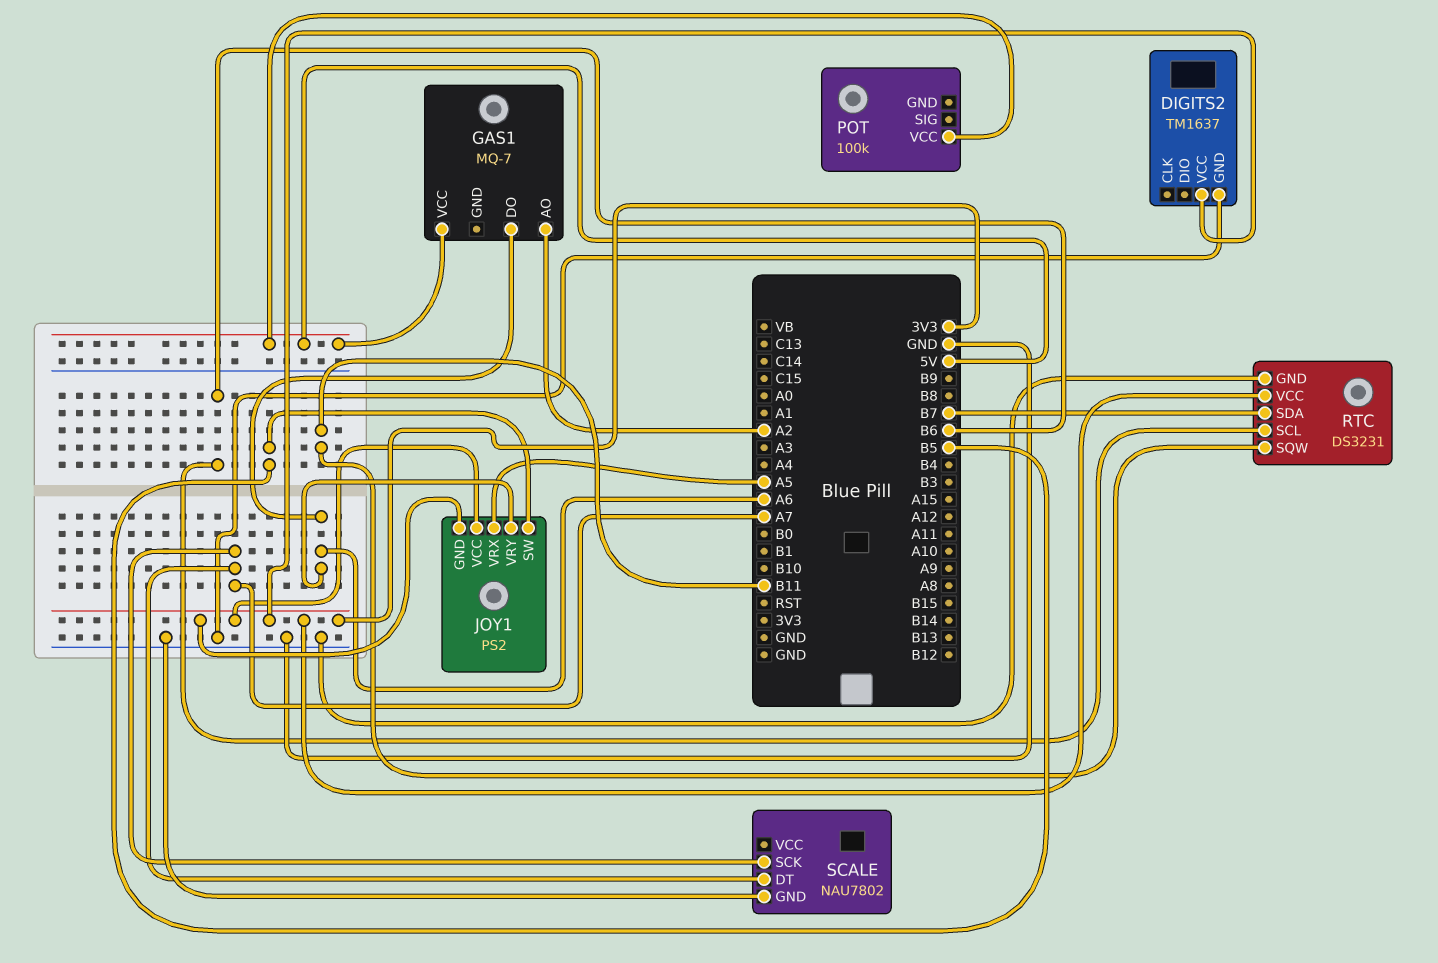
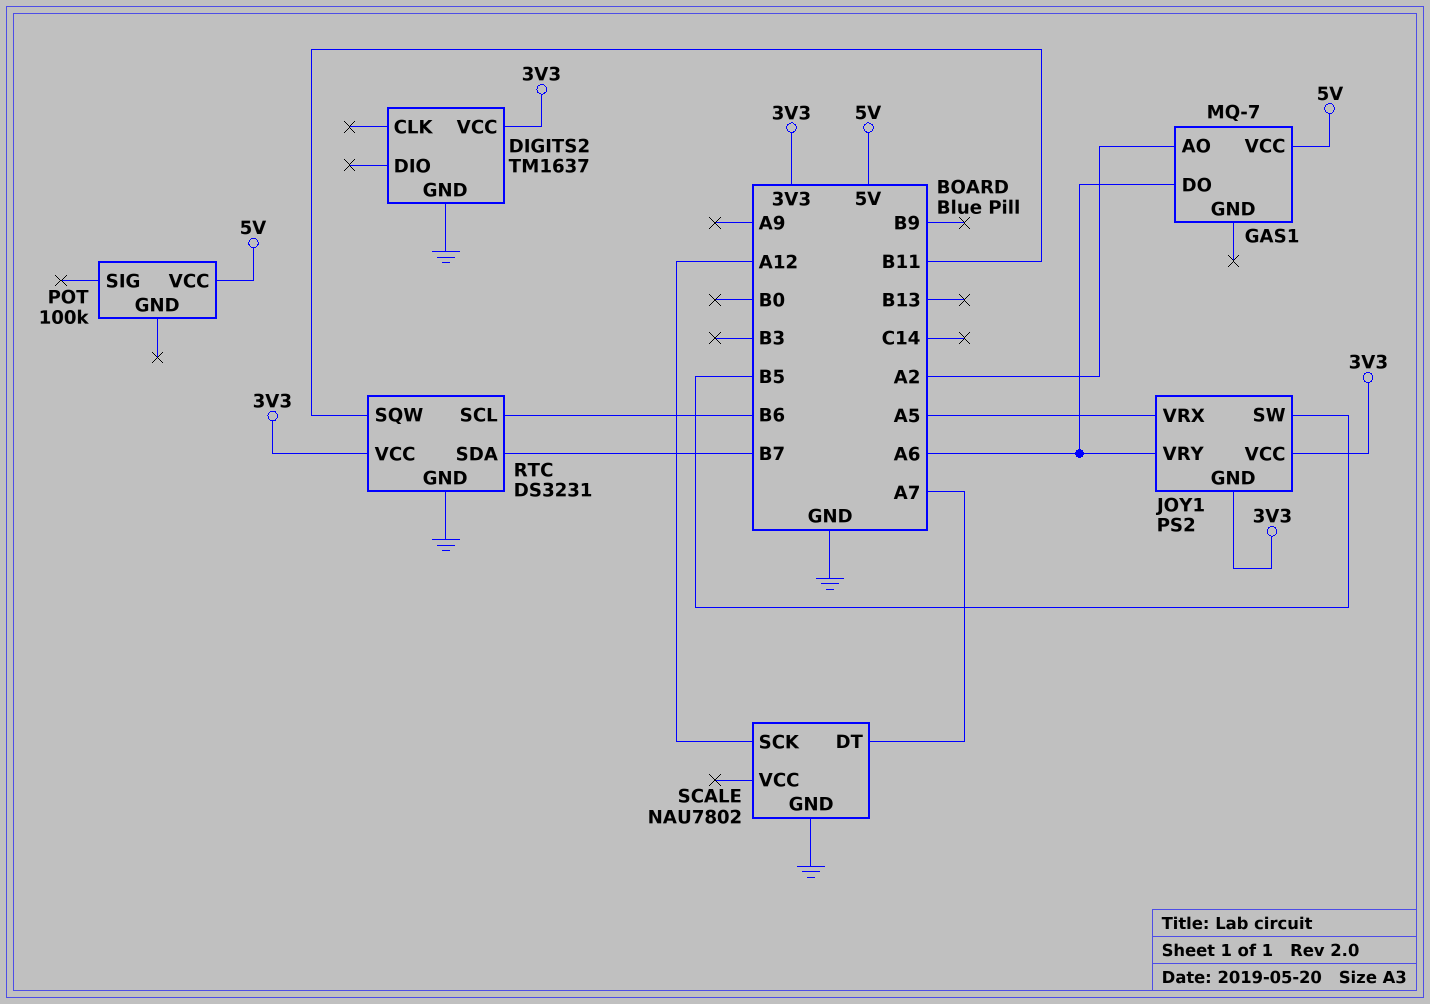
SCALE pin SCK: A7 -> A12

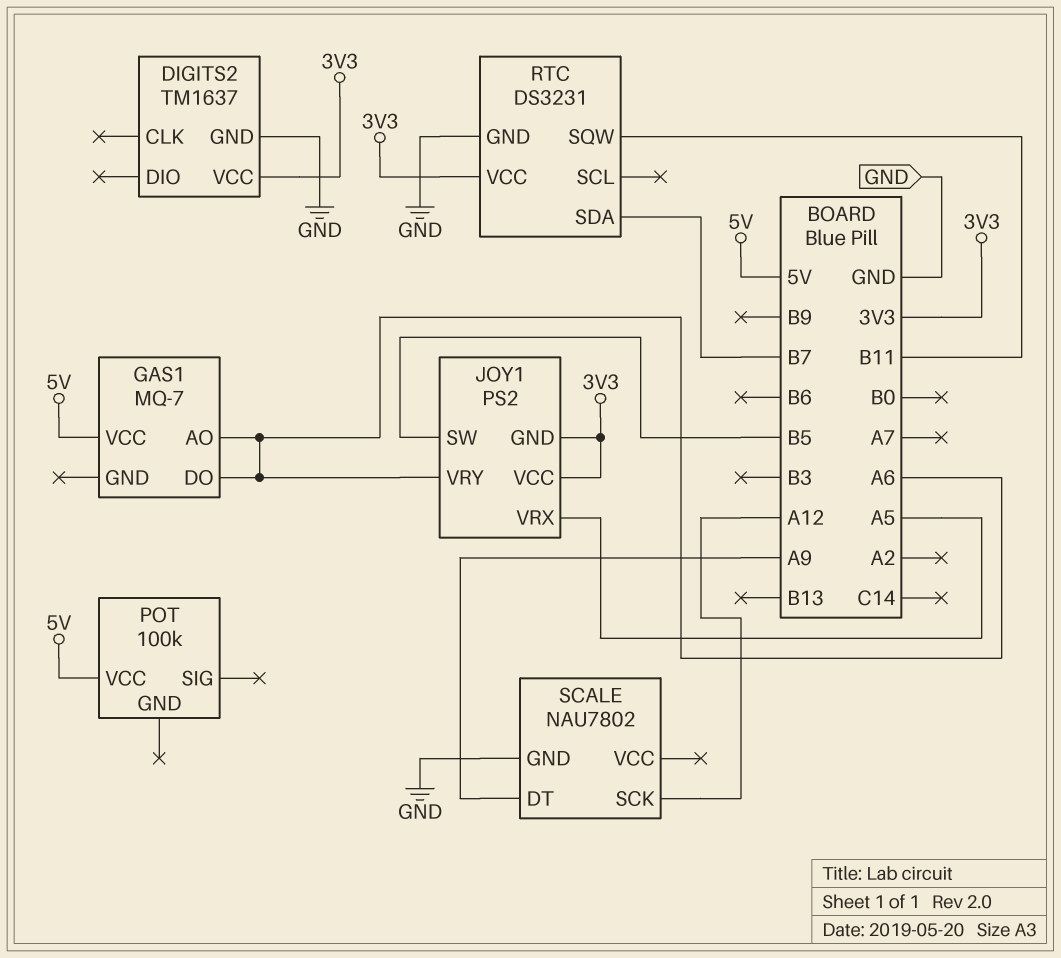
GAS1 pin AO: A2 -> A6
RTC pin SCL: B6 -> none
SCALE pin DT: A7 -> A9

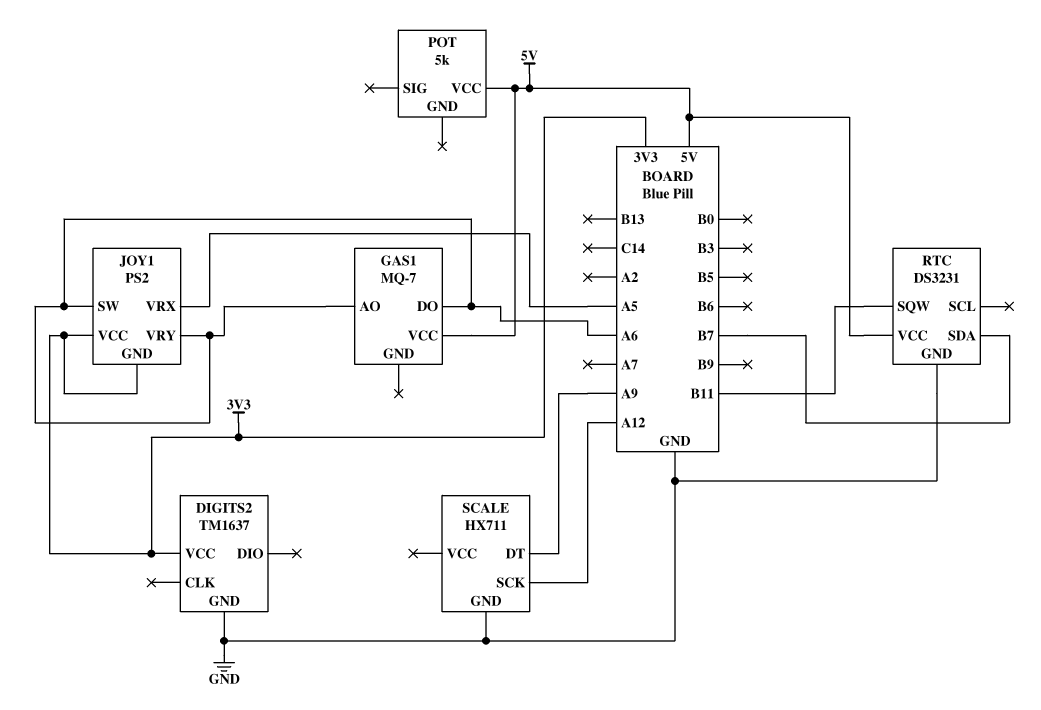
JOY1 pin SW: B5 -> A6
POT: 100k -> 5k
RTC pin VCC: 3V3 -> 5V
SCALE: NAU7802 -> HX711

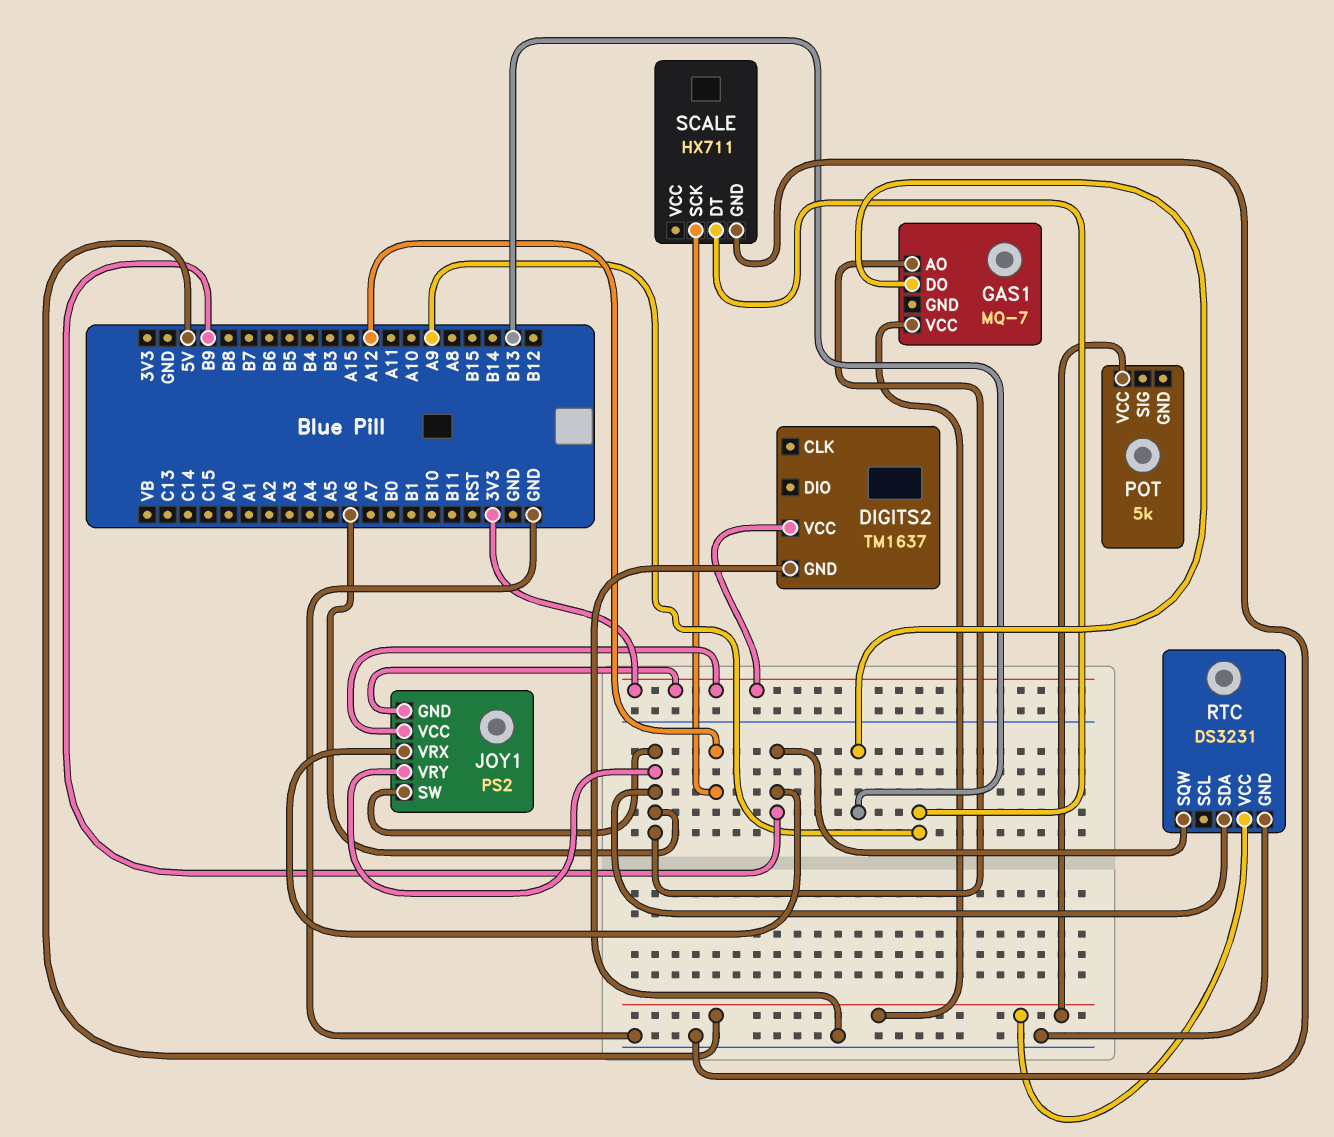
GAS1 pin DO: A6 -> B13
JOY1 pin VRX: A5 -> B9
RTC pin SDA: B7 -> A6
RTC pin SQW: B11 -> B9

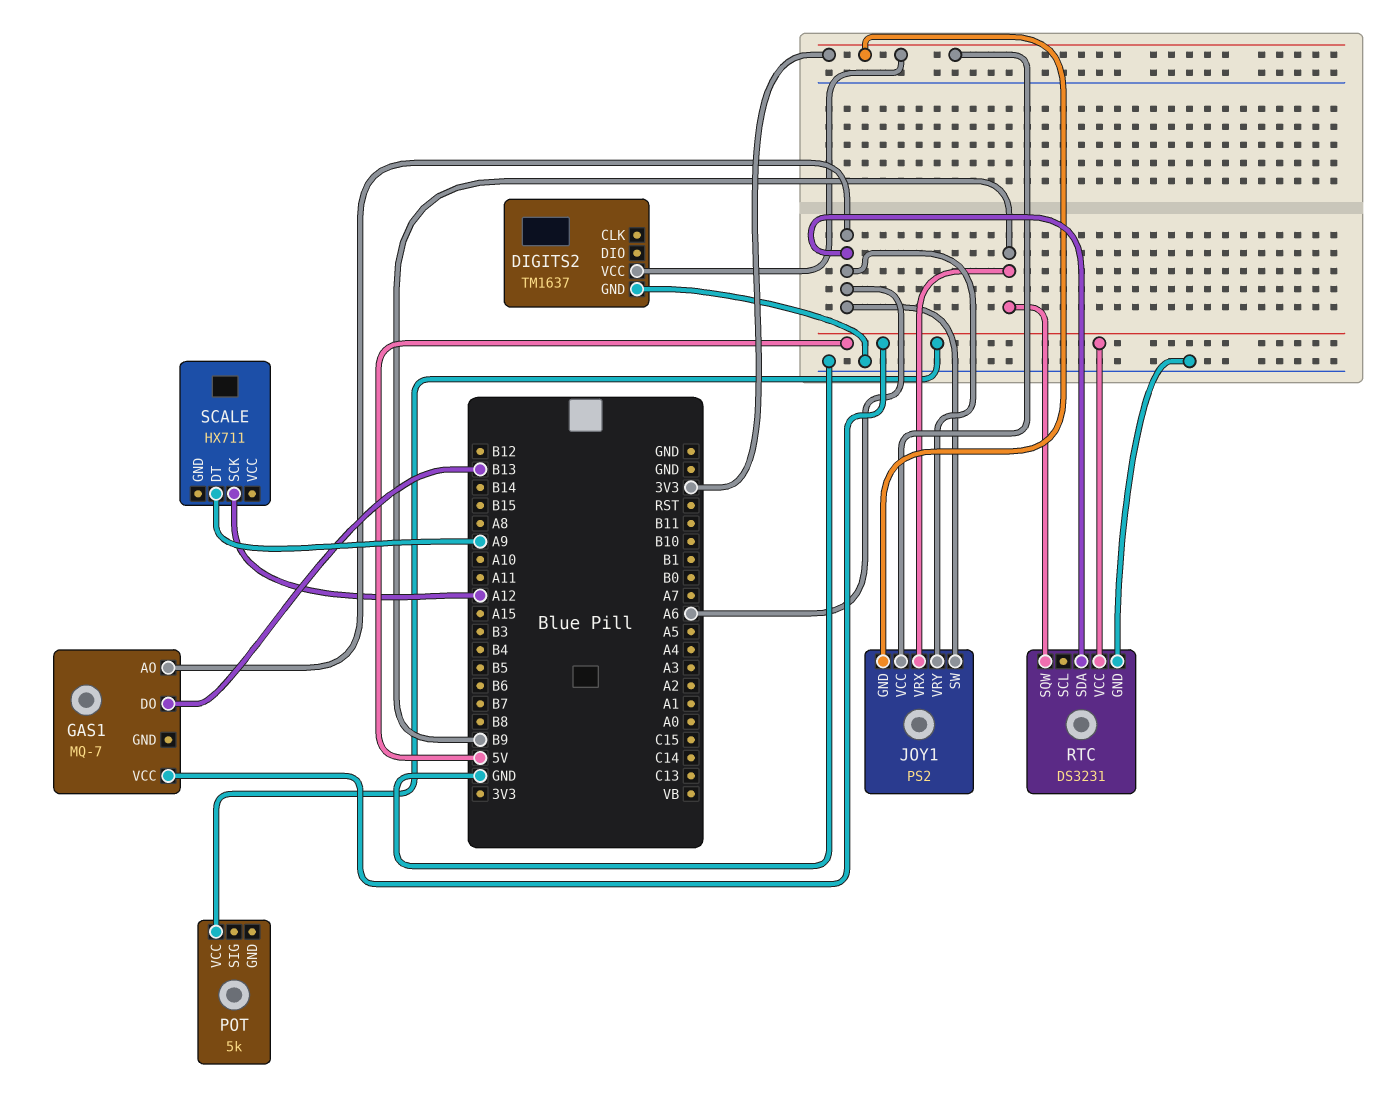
SCALE pin GND: GND -> none

